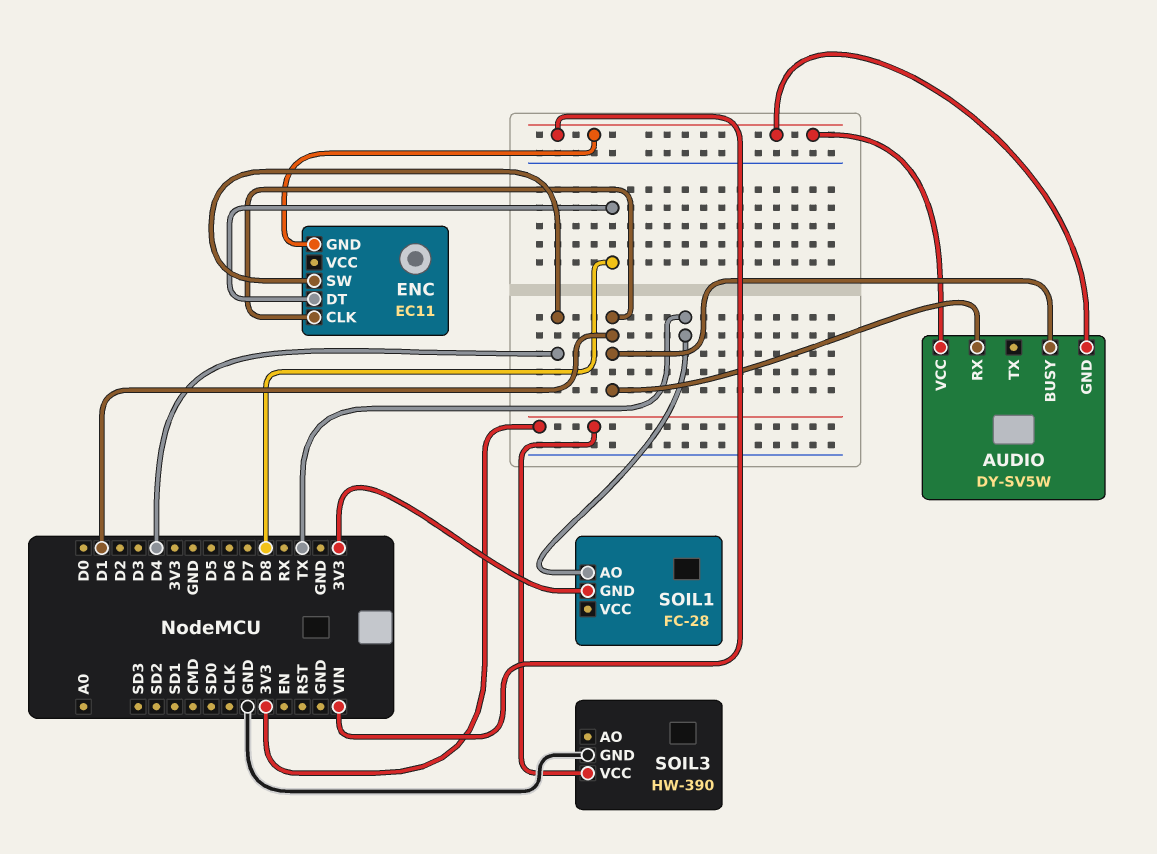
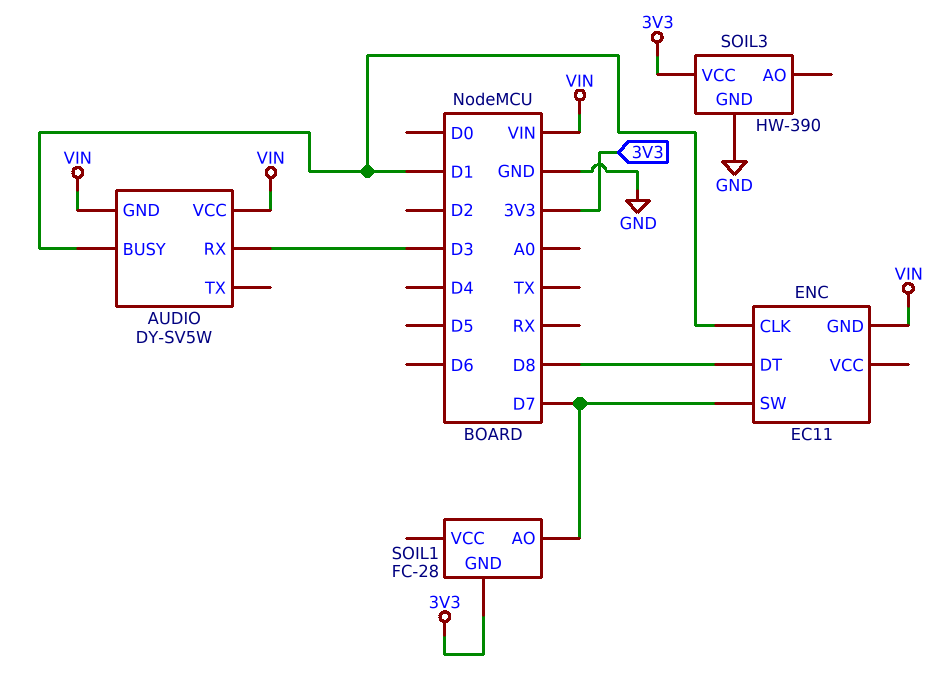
AUDIO pin RX: D1 -> D3
ENC pin SW: D4 -> D7
SOIL1 pin AO: TX -> D7

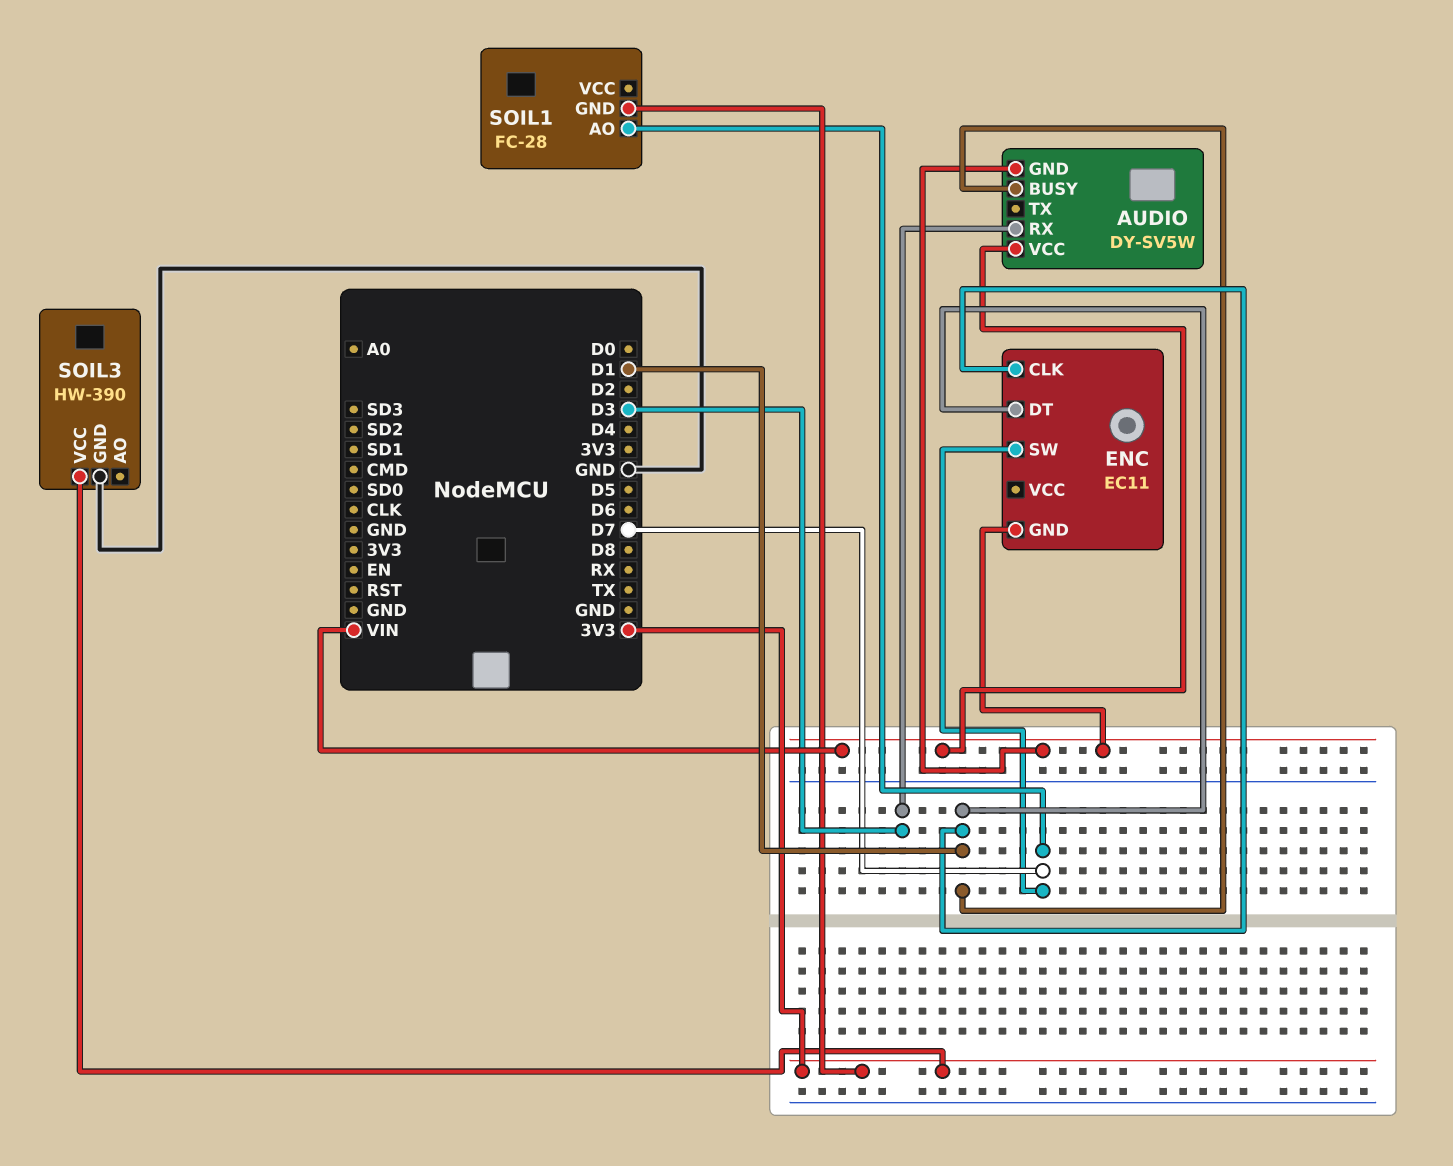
ENC pin DT: D8 -> D1

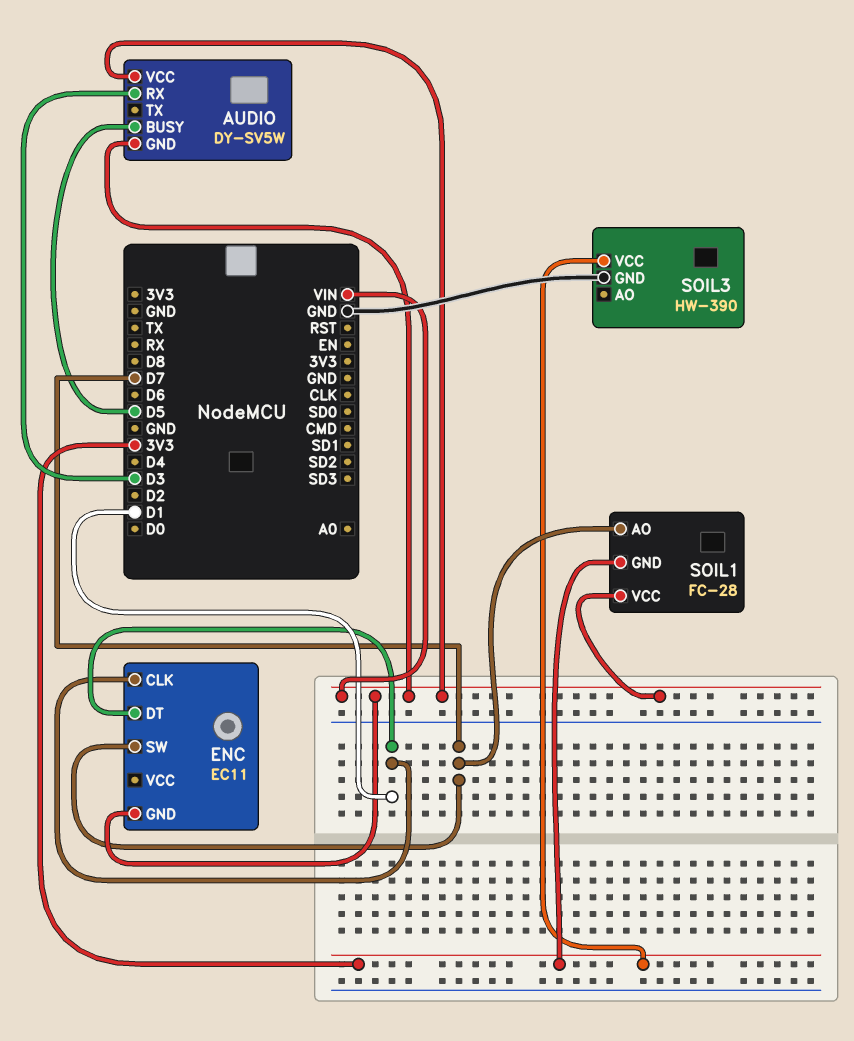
AUDIO pin BUSY: D1 -> D5
SOIL1 pin VCC: none -> VIN

